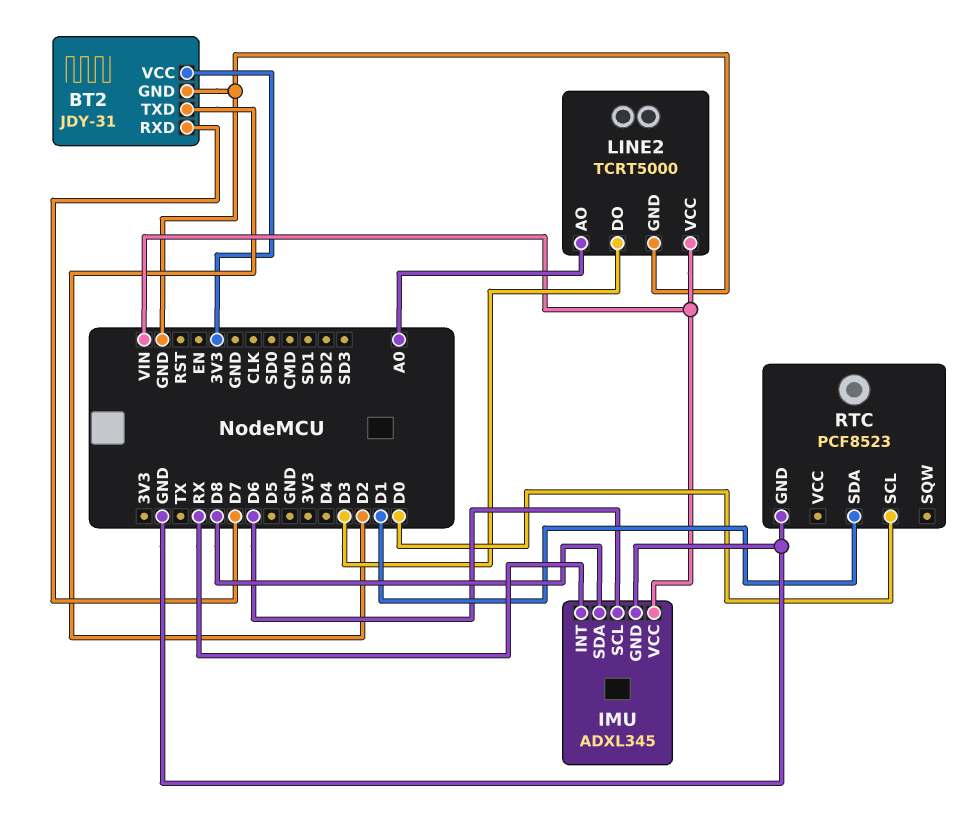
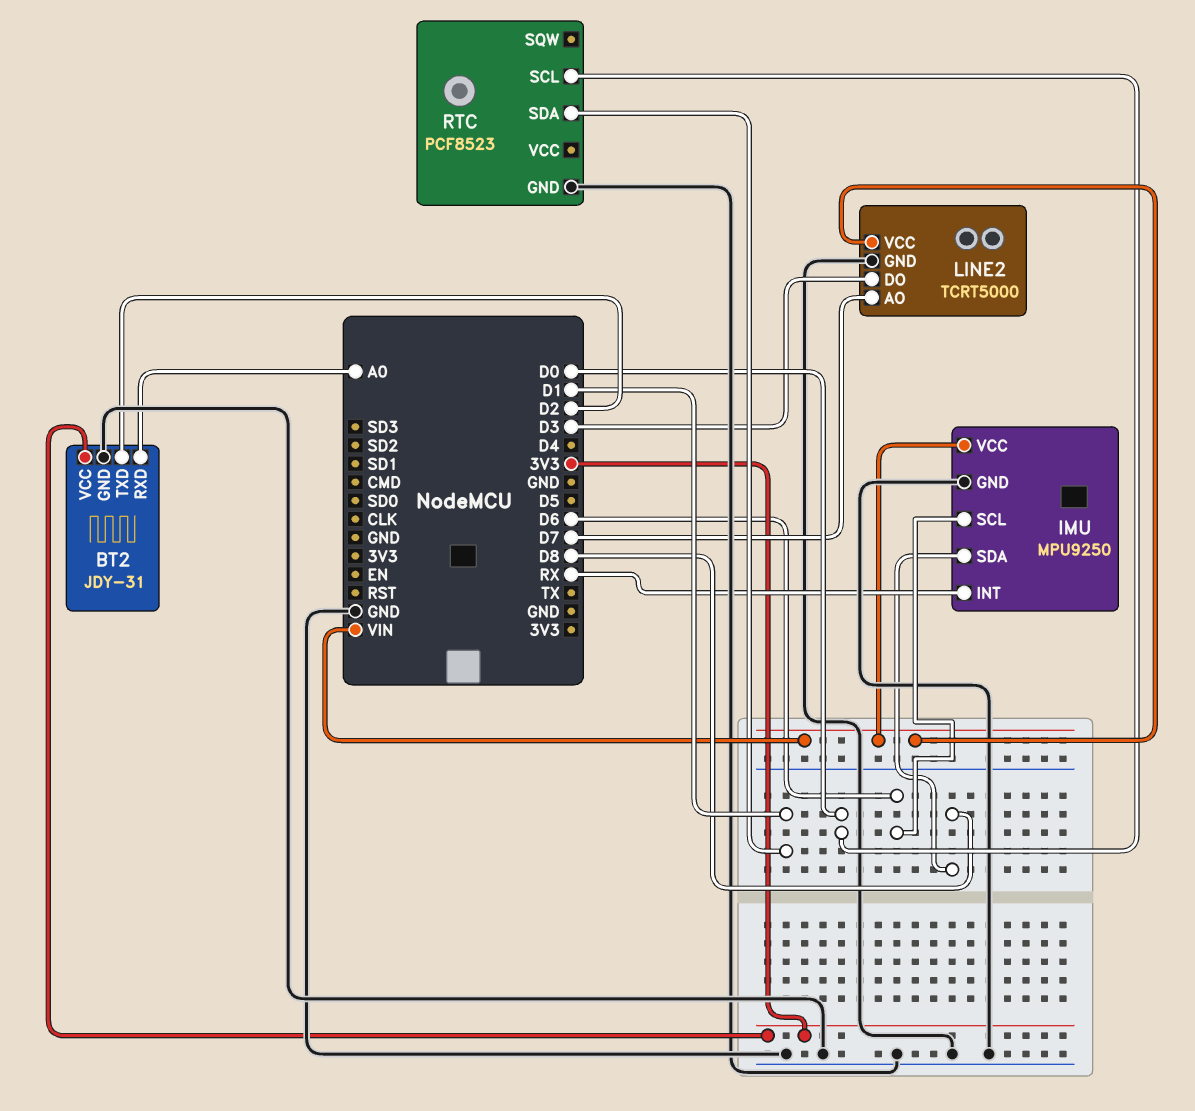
BT2 pin RXD: D7 -> A0
IMU: ADXL345 -> MPU9250
LINE2 pin AO: A0 -> D7

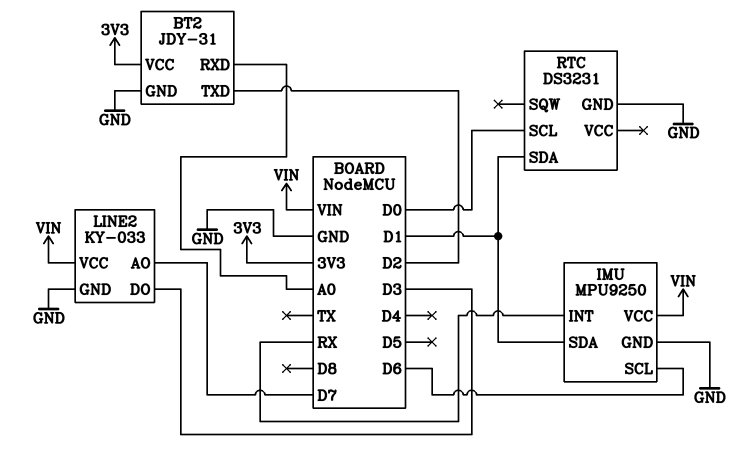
IMU pin SDA: D8 -> D1
LINE2: TCRT5000 -> KY-033
RTC: PCF8523 -> DS3231

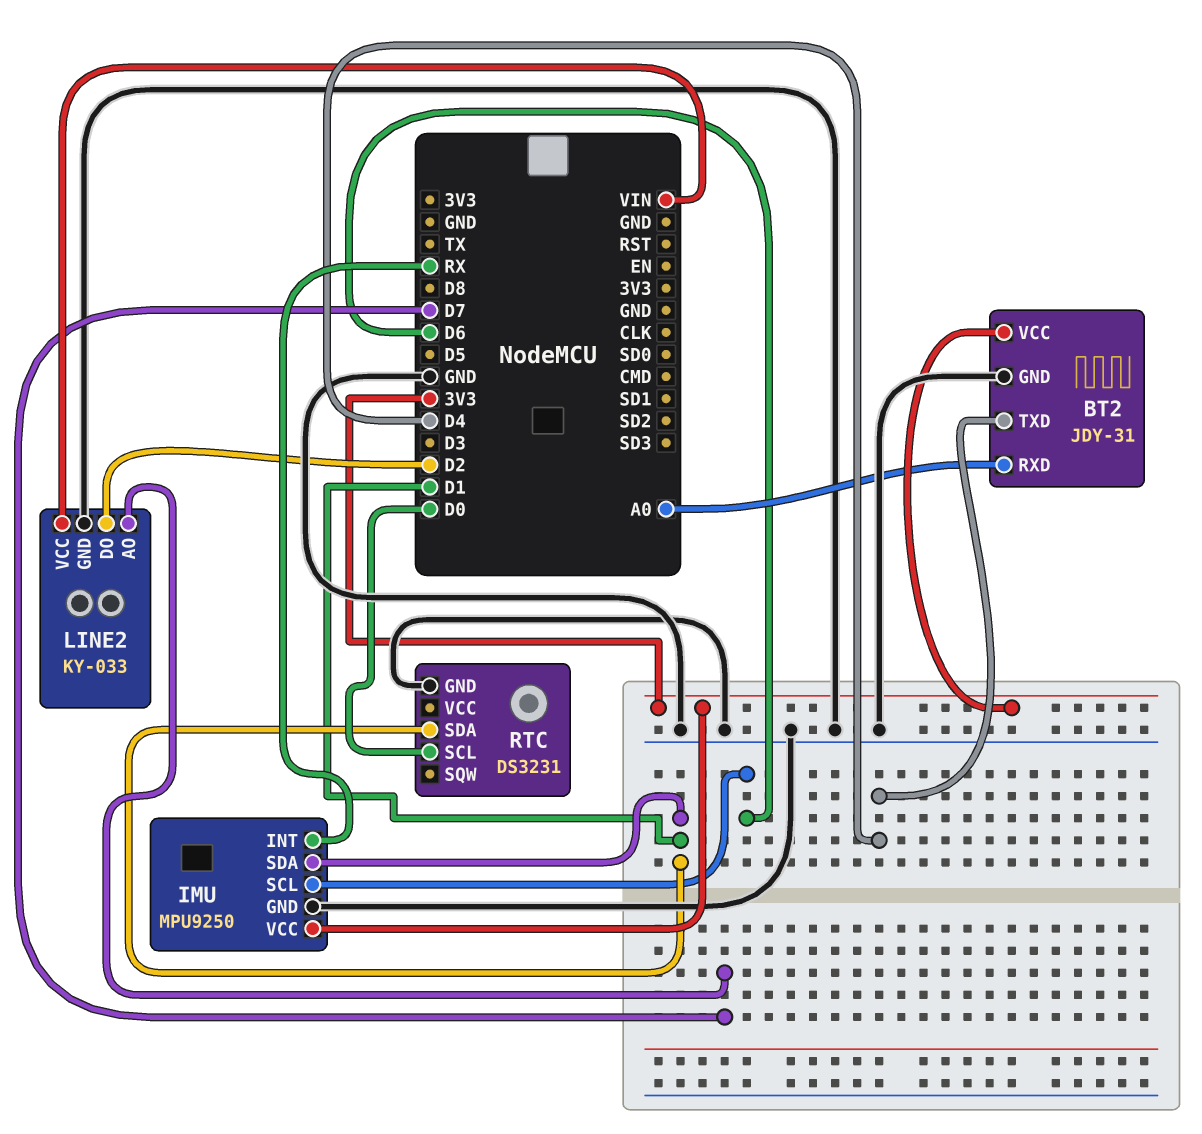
BT2 pin TXD: D2 -> D4
IMU pin VCC: VIN -> 3V3
LINE2 pin DO: D3 -> D2

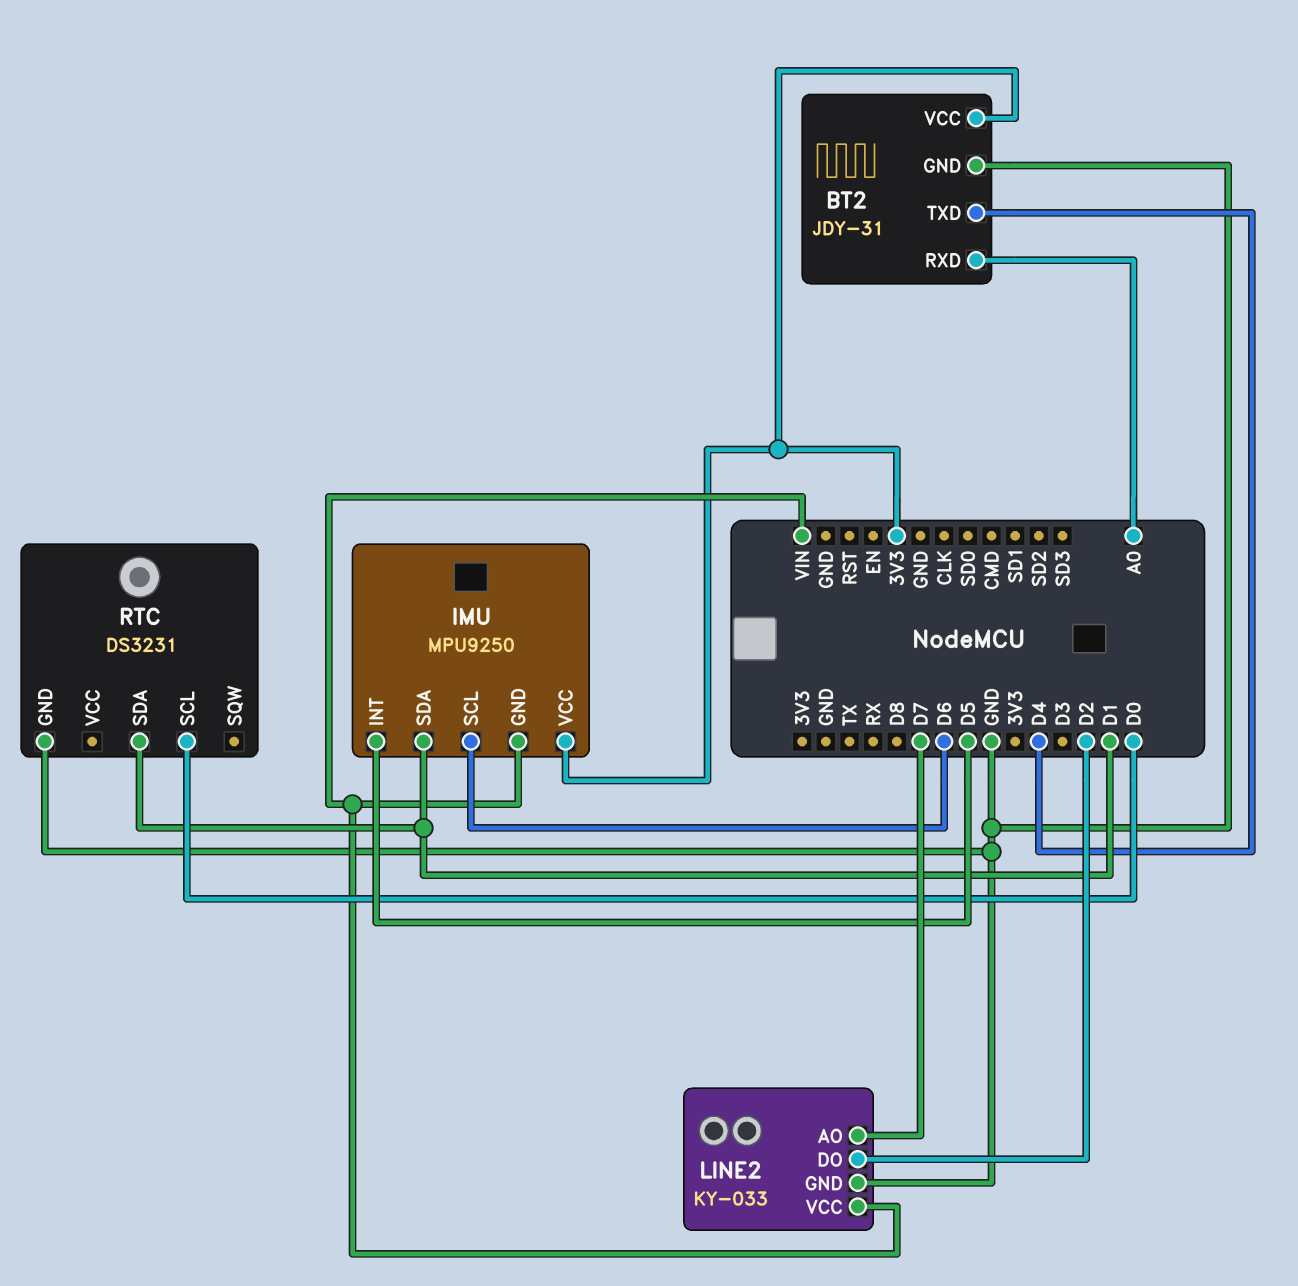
IMU pin GND: GND -> VIN
IMU pin INT: RX -> D5

